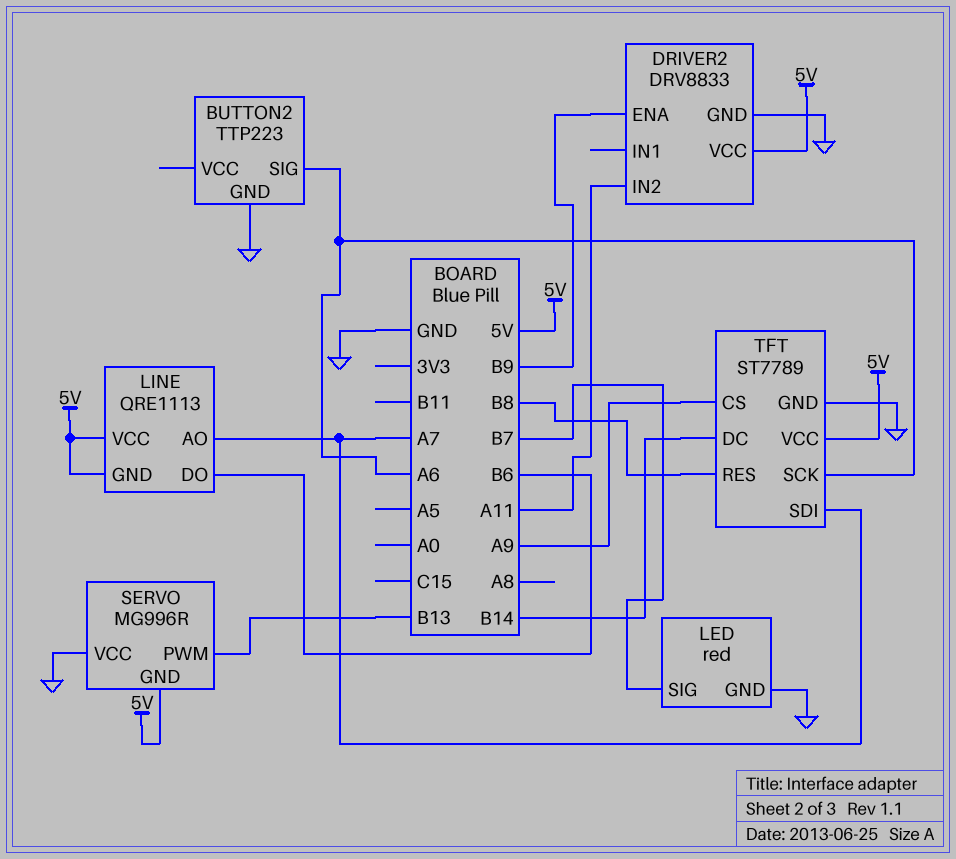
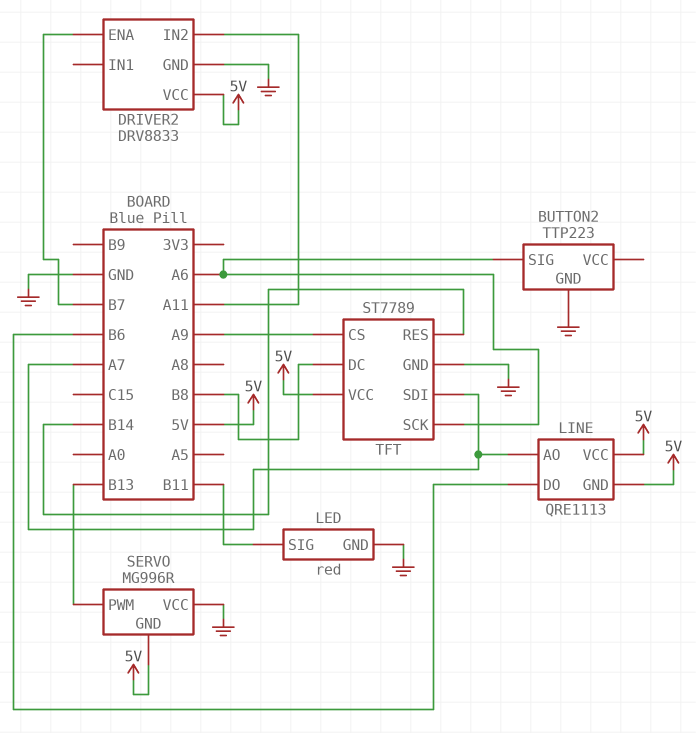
DRIVER2 pin ENA: B9 -> B7
LED pin SIG: B7 -> B11
TFT pin DC: B14 -> B8
TFT pin RES: B8 -> B14

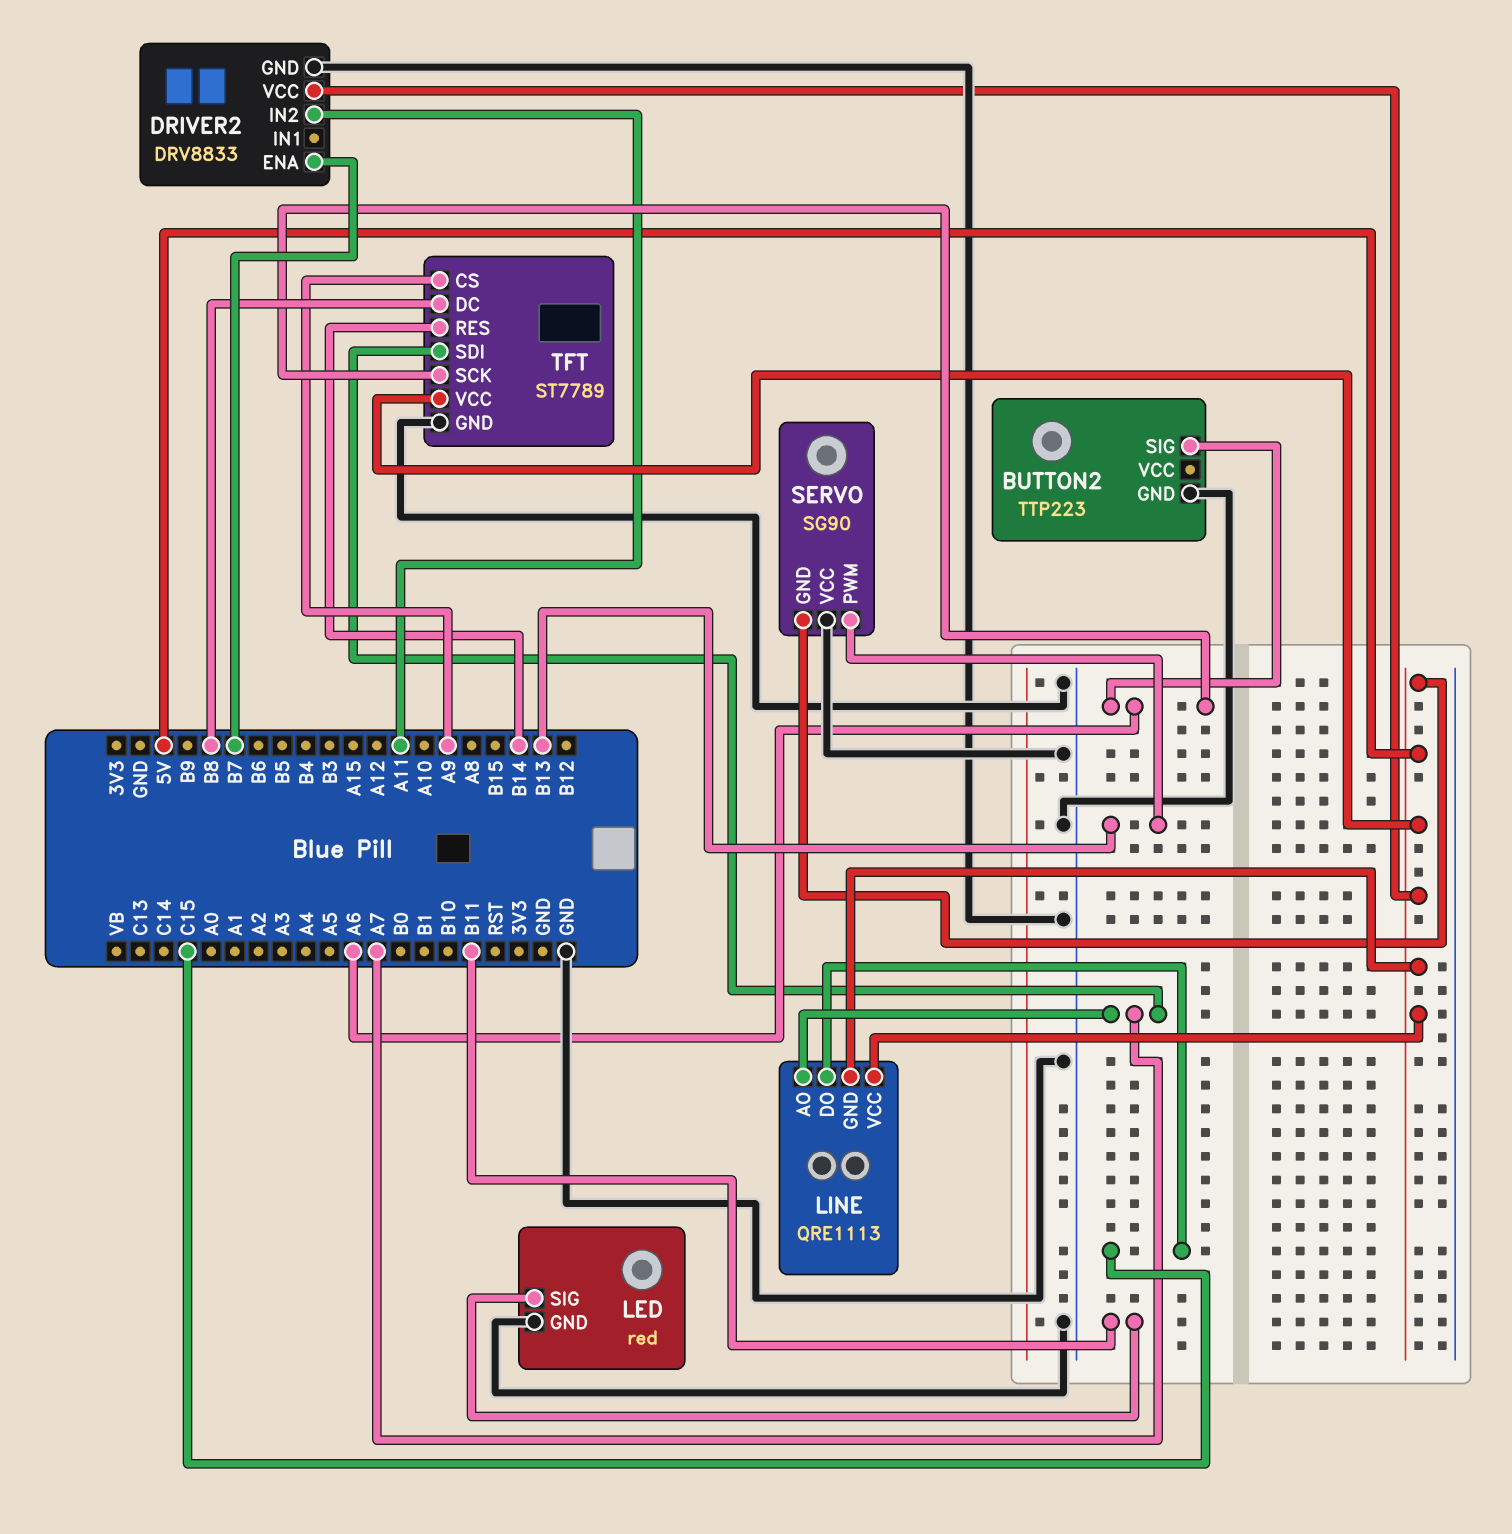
LINE pin DO: B6 -> C15
SERVO: MG996R -> SG90

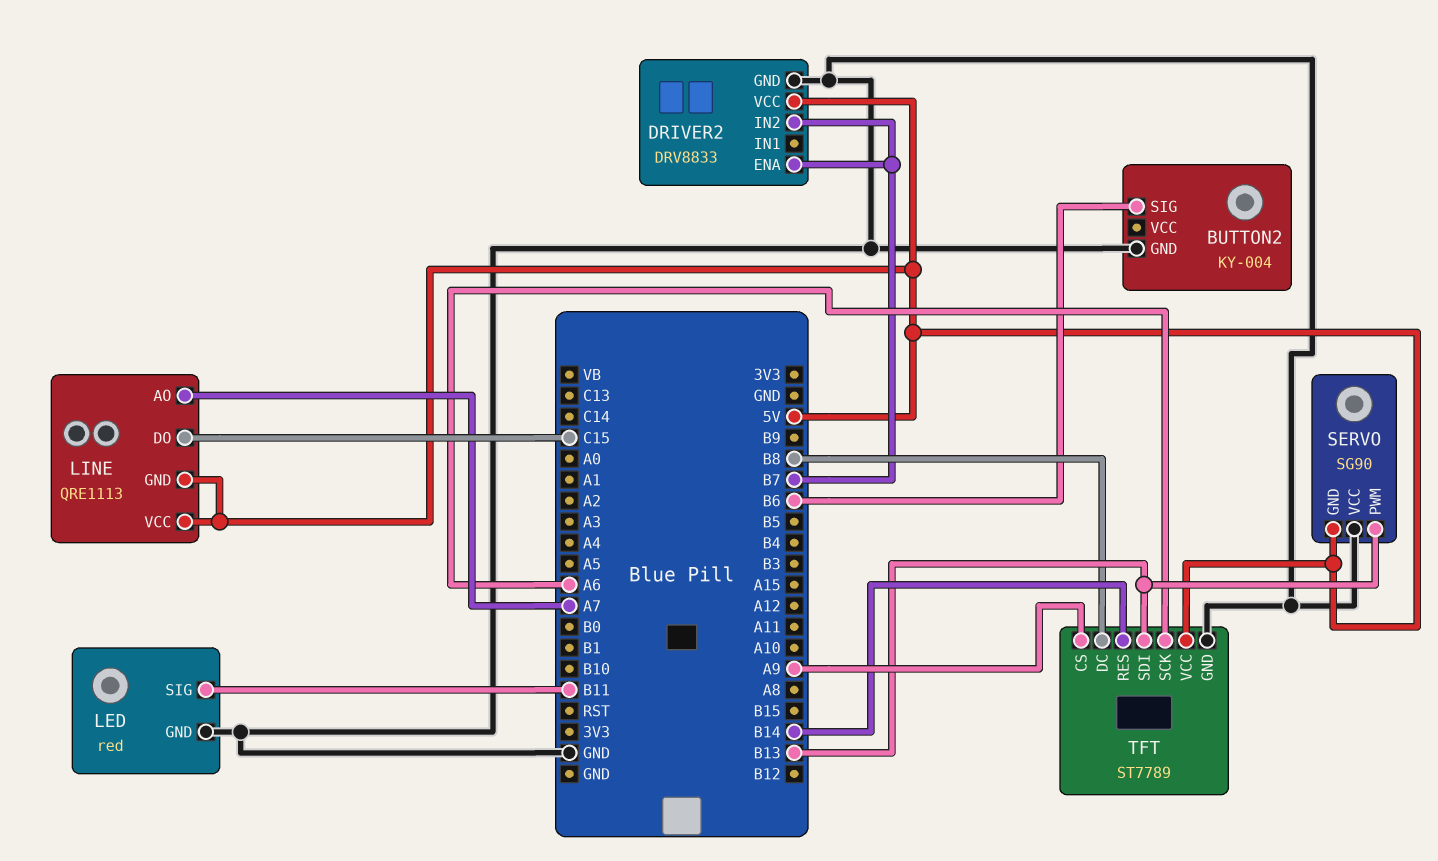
BUTTON2: TTP223 -> KY-004
BUTTON2 pin SIG: A6 -> B6
DRIVER2 pin IN2: A11 -> B7
TFT pin SDI: A7 -> B13

